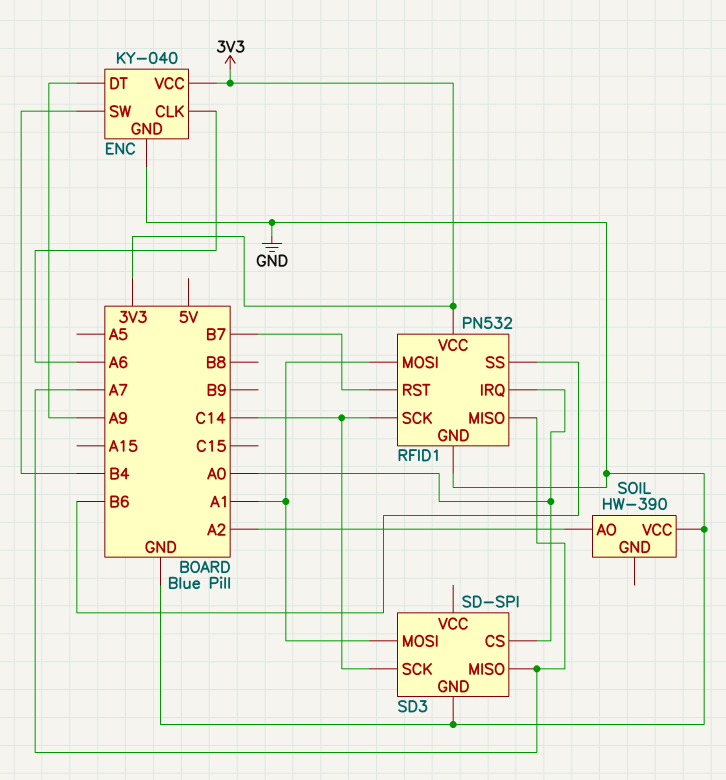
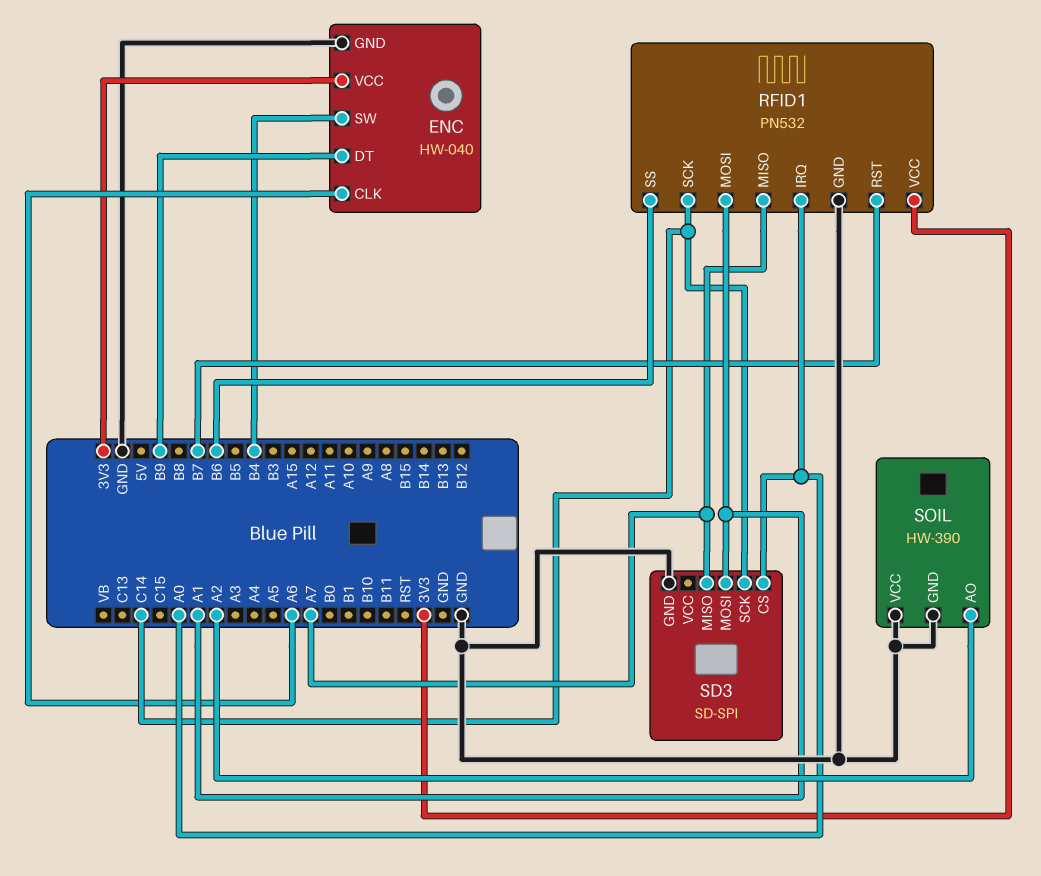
ENC: KY-040 -> HW-040
ENC pin DT: A9 -> B9
SOIL pin GND: none -> GND

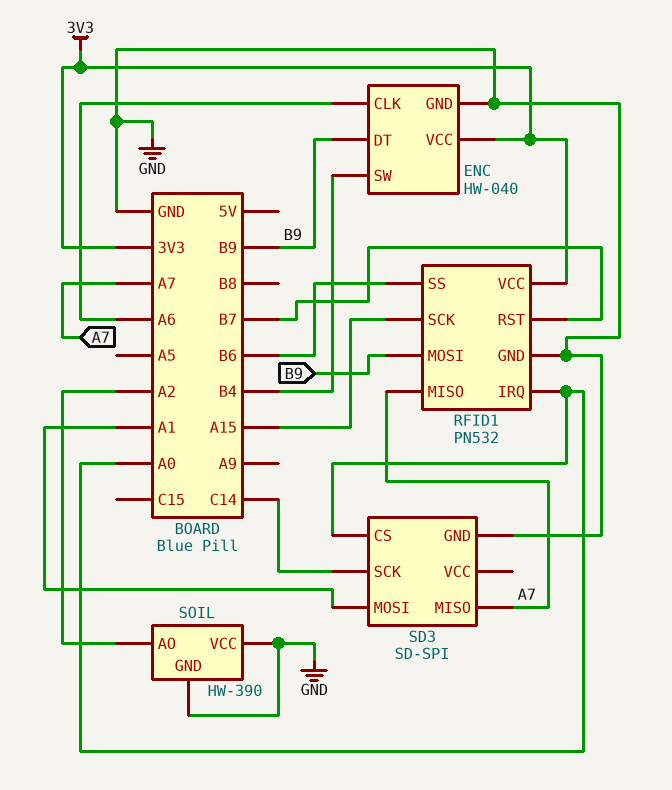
RFID1 pin MOSI: A1 -> B9
RFID1 pin SCK: C14 -> A15

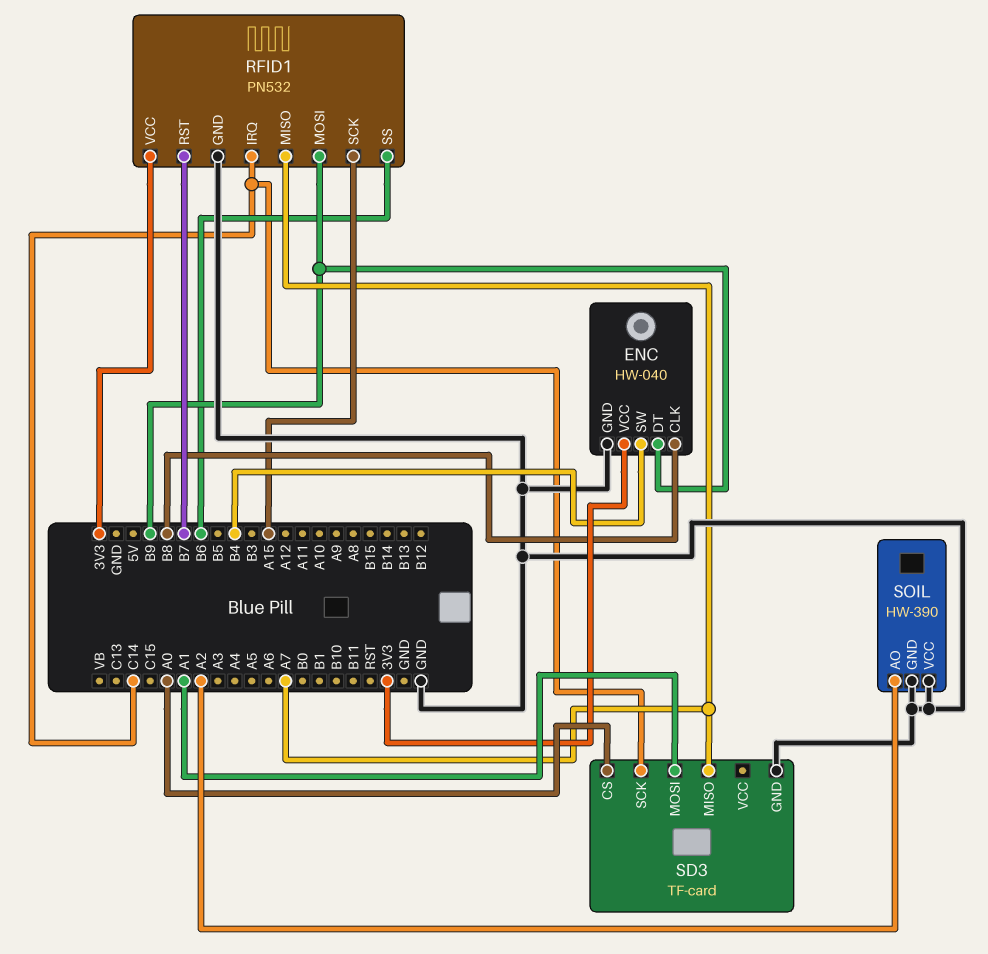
ENC pin CLK: A6 -> B8
RFID1 pin IRQ: A0 -> C14
SD3: SD-SPI -> TF-card

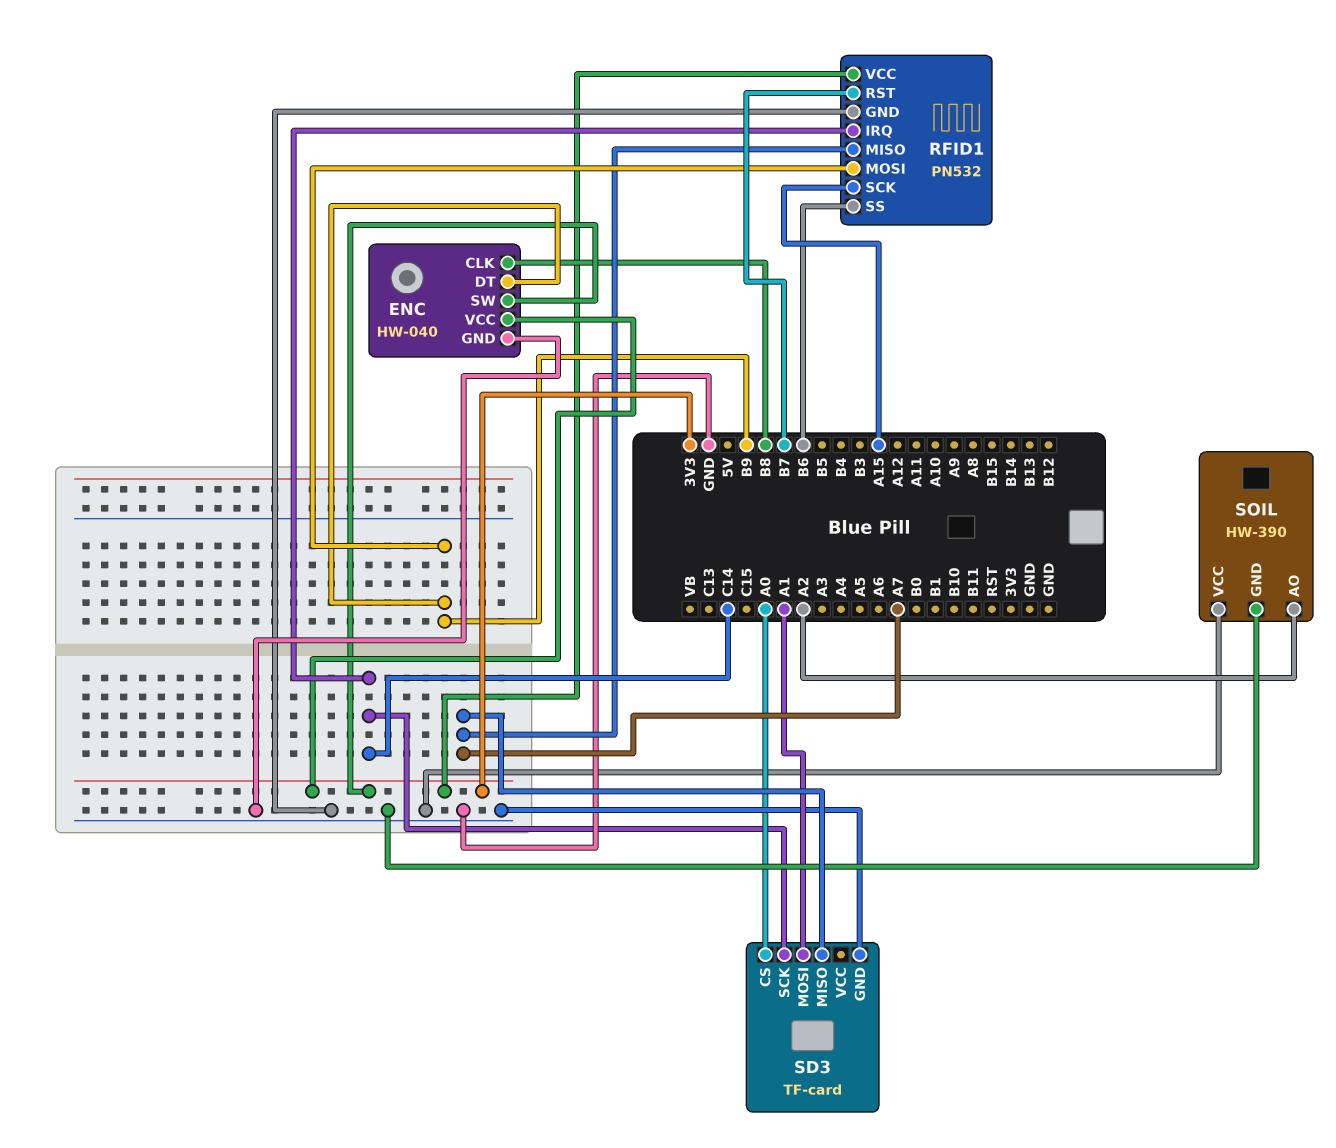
ENC pin SW: B4 -> 3V3

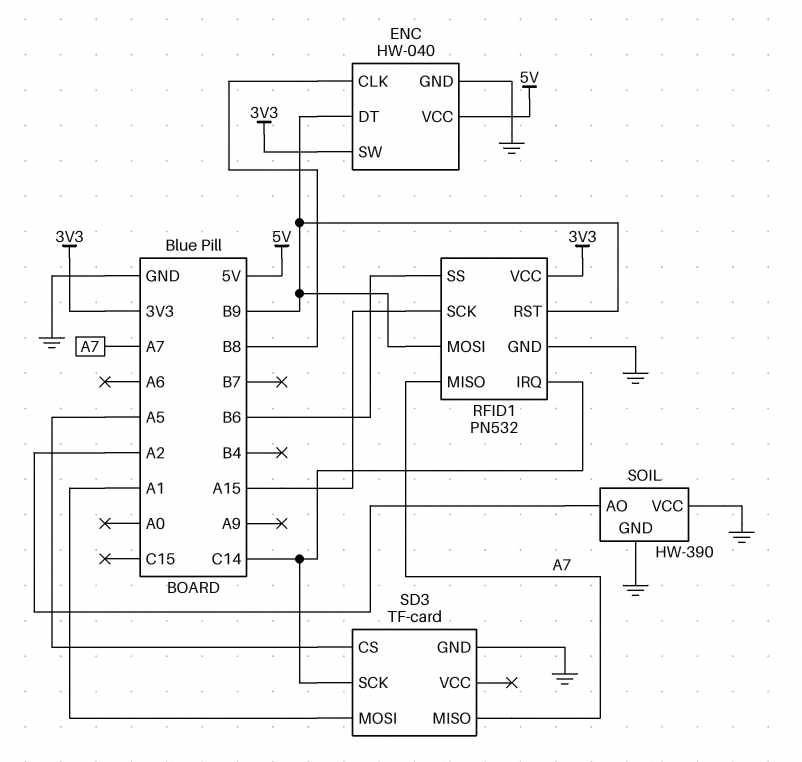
ENC pin VCC: 3V3 -> 5V
RFID1 pin RST: B7 -> B9
SD3 pin CS: A0 -> A5

